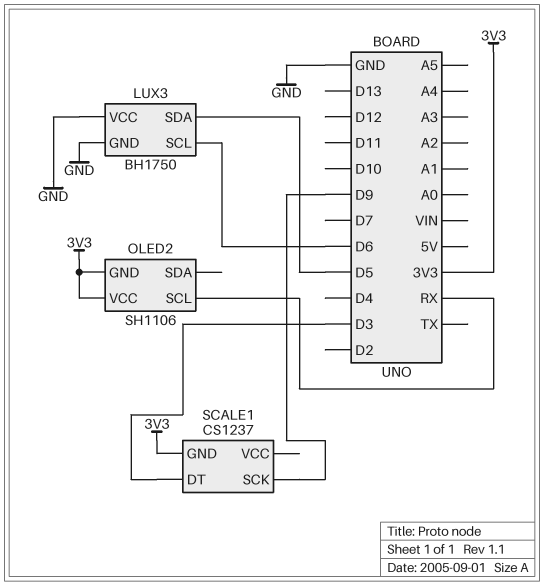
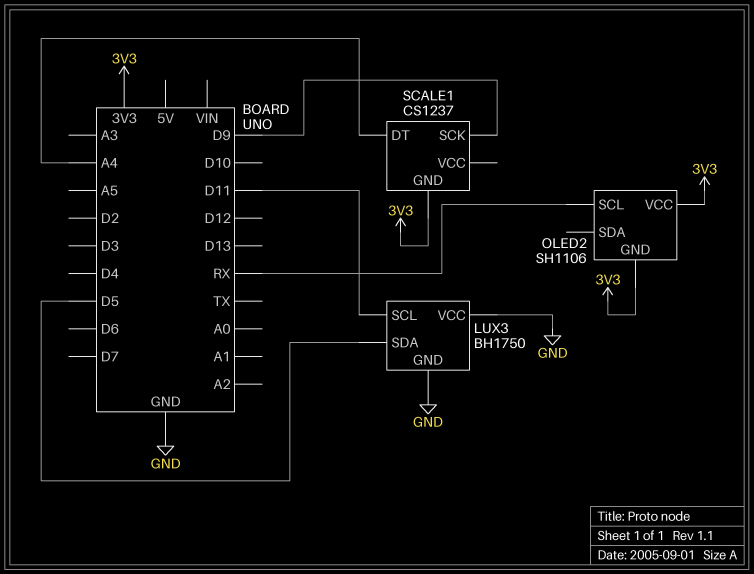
LUX3 pin SCL: D6 -> D11
SCALE1 pin DT: D3 -> A4

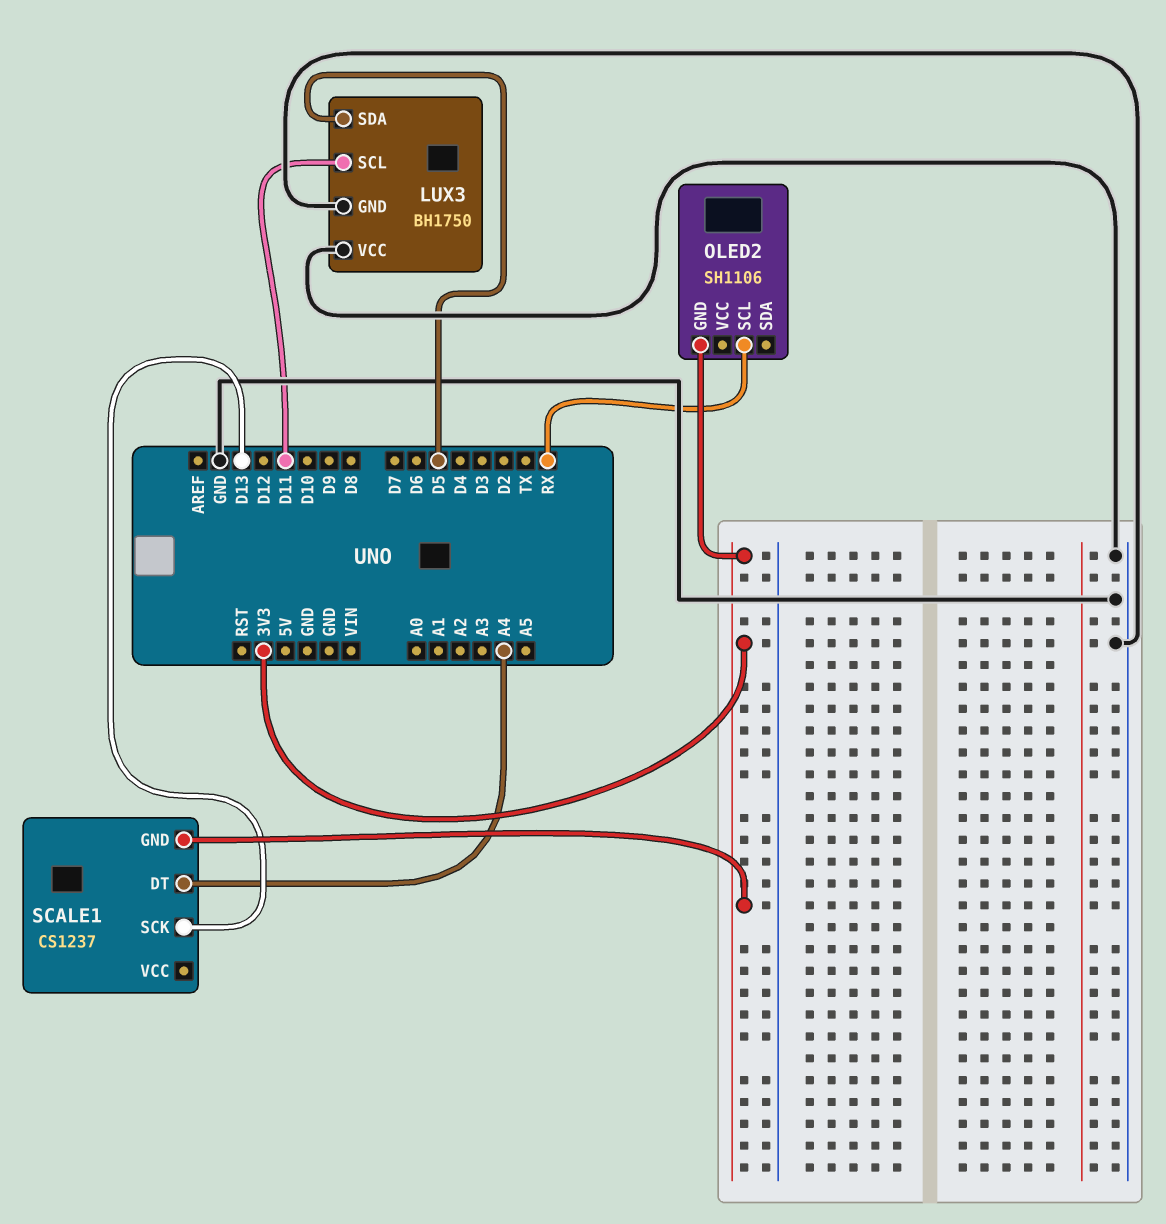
OLED2 pin VCC: 3V3 -> none
SCALE1 pin SCK: D9 -> D13

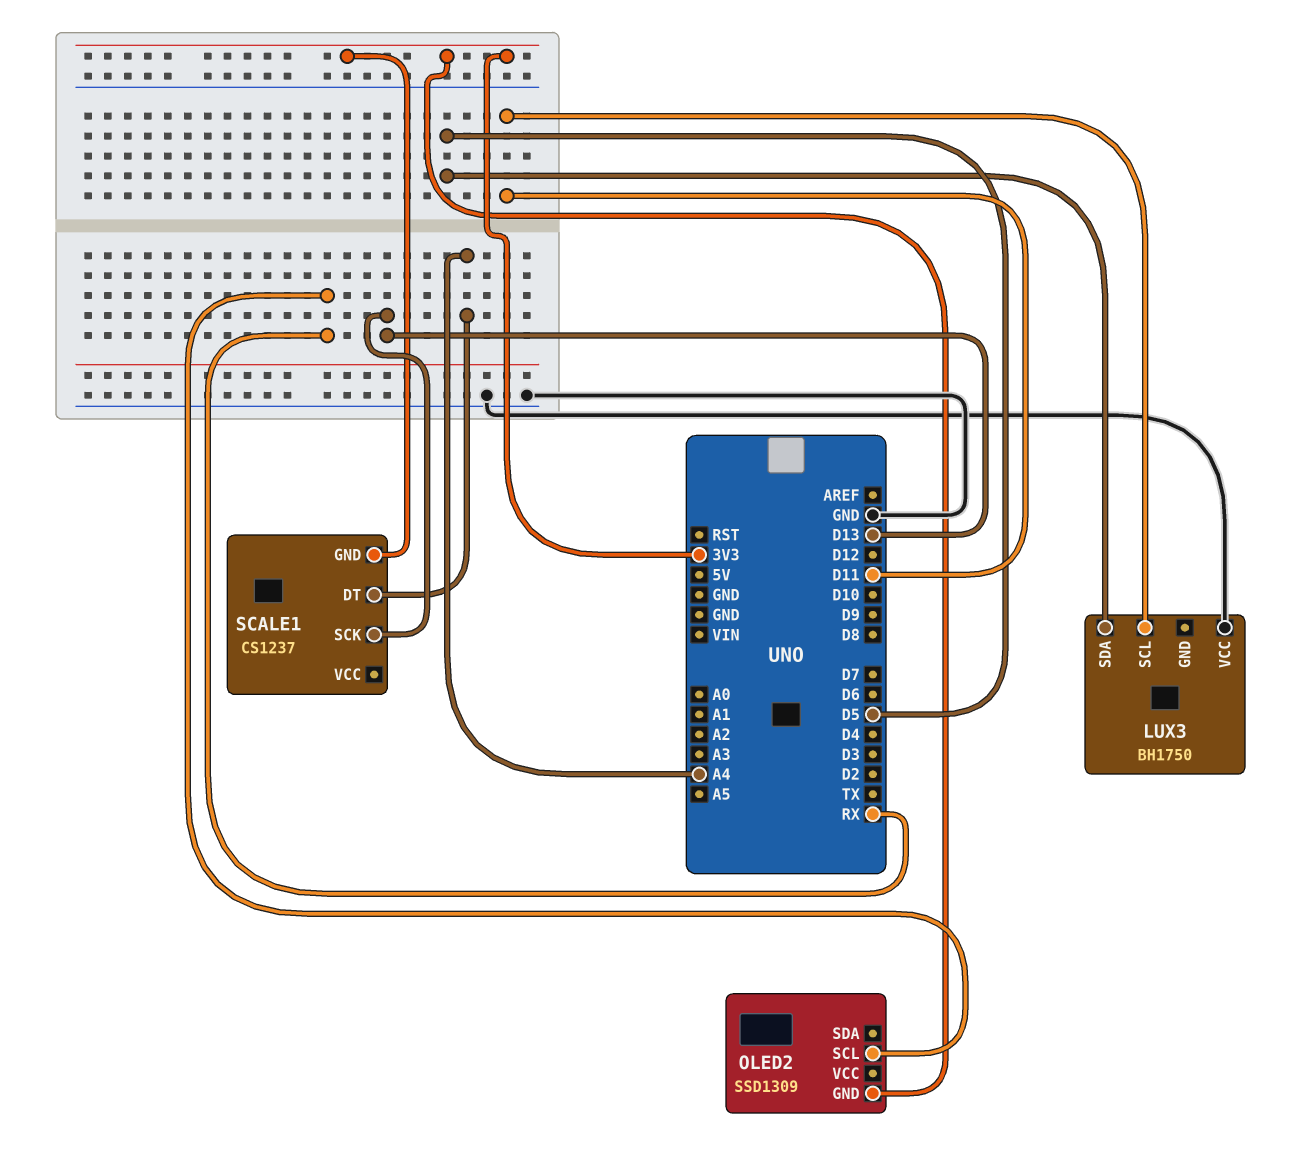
LUX3 pin GND: GND -> none
OLED2: SH1106 -> SSD1309

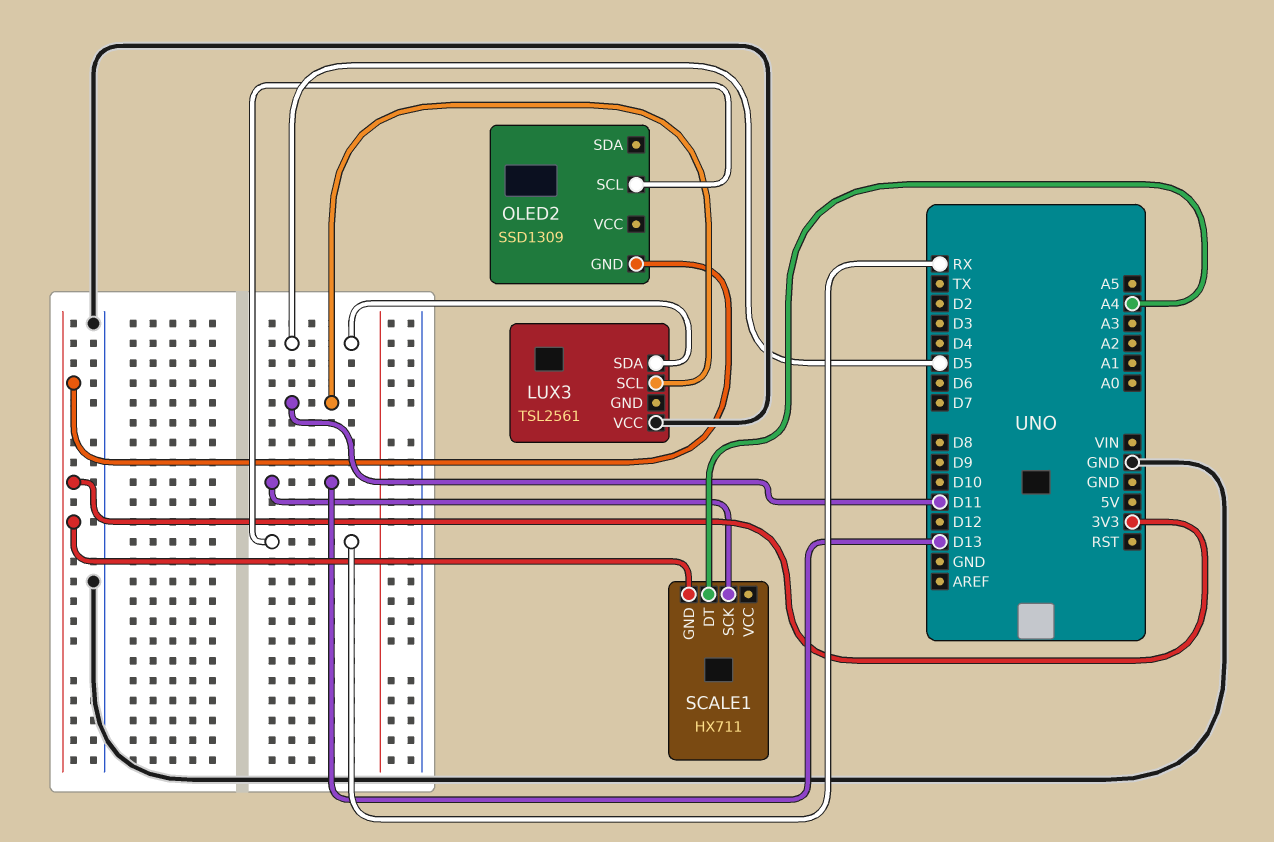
LUX3: BH1750 -> TSL2561
SCALE1: CS1237 -> HX711

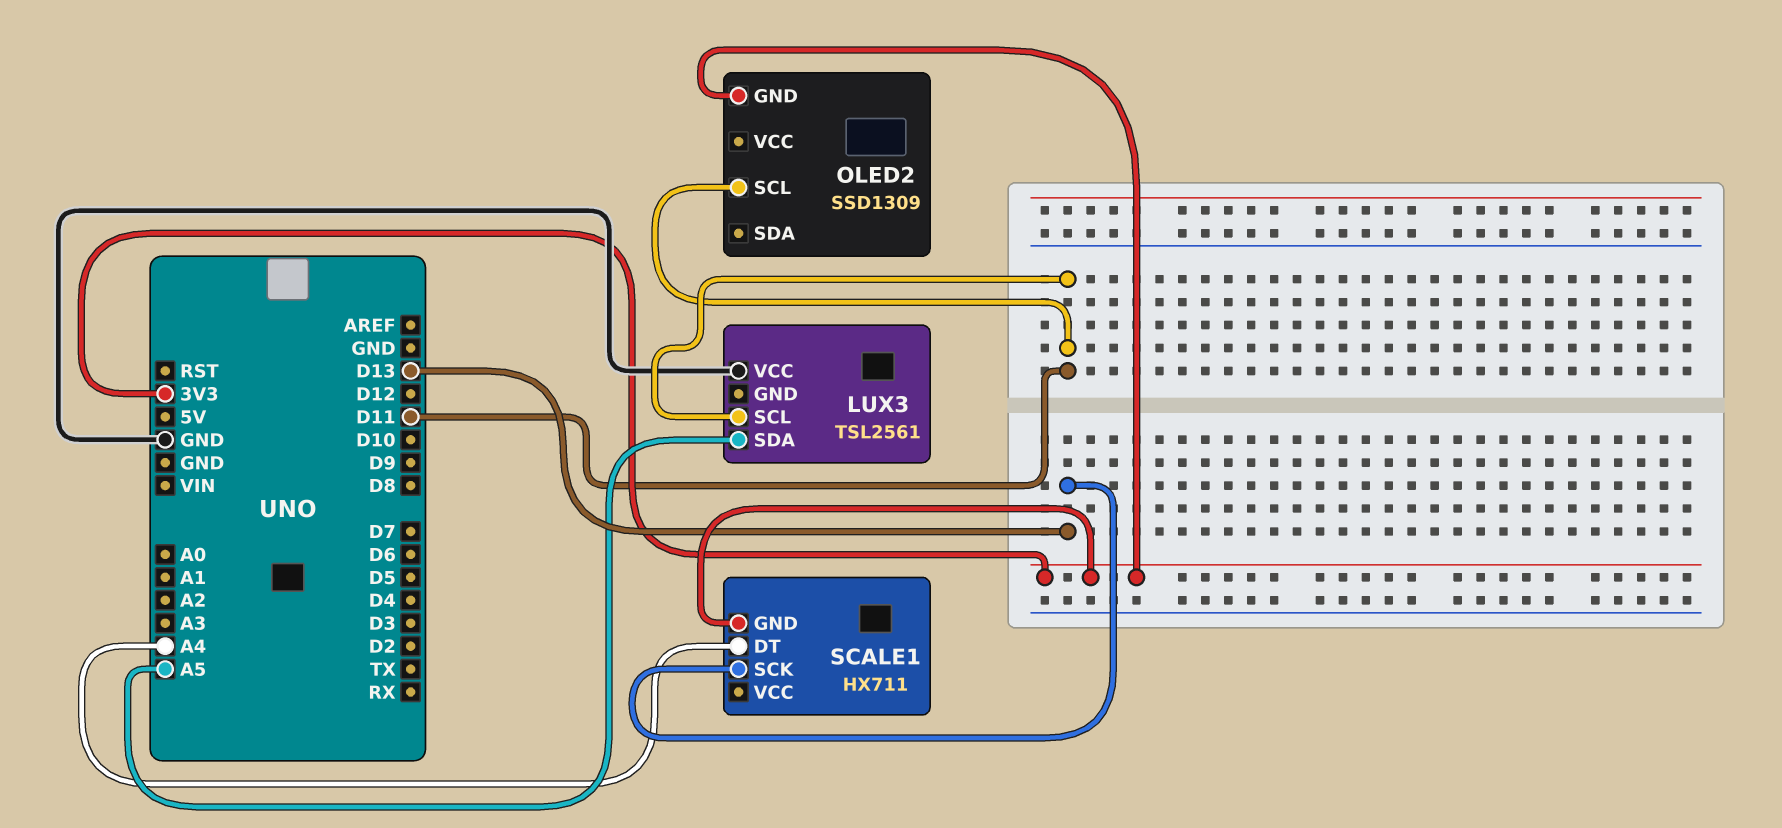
LUX3 pin SDA: D5 -> A5
OLED2 pin SCL: RX -> D11

